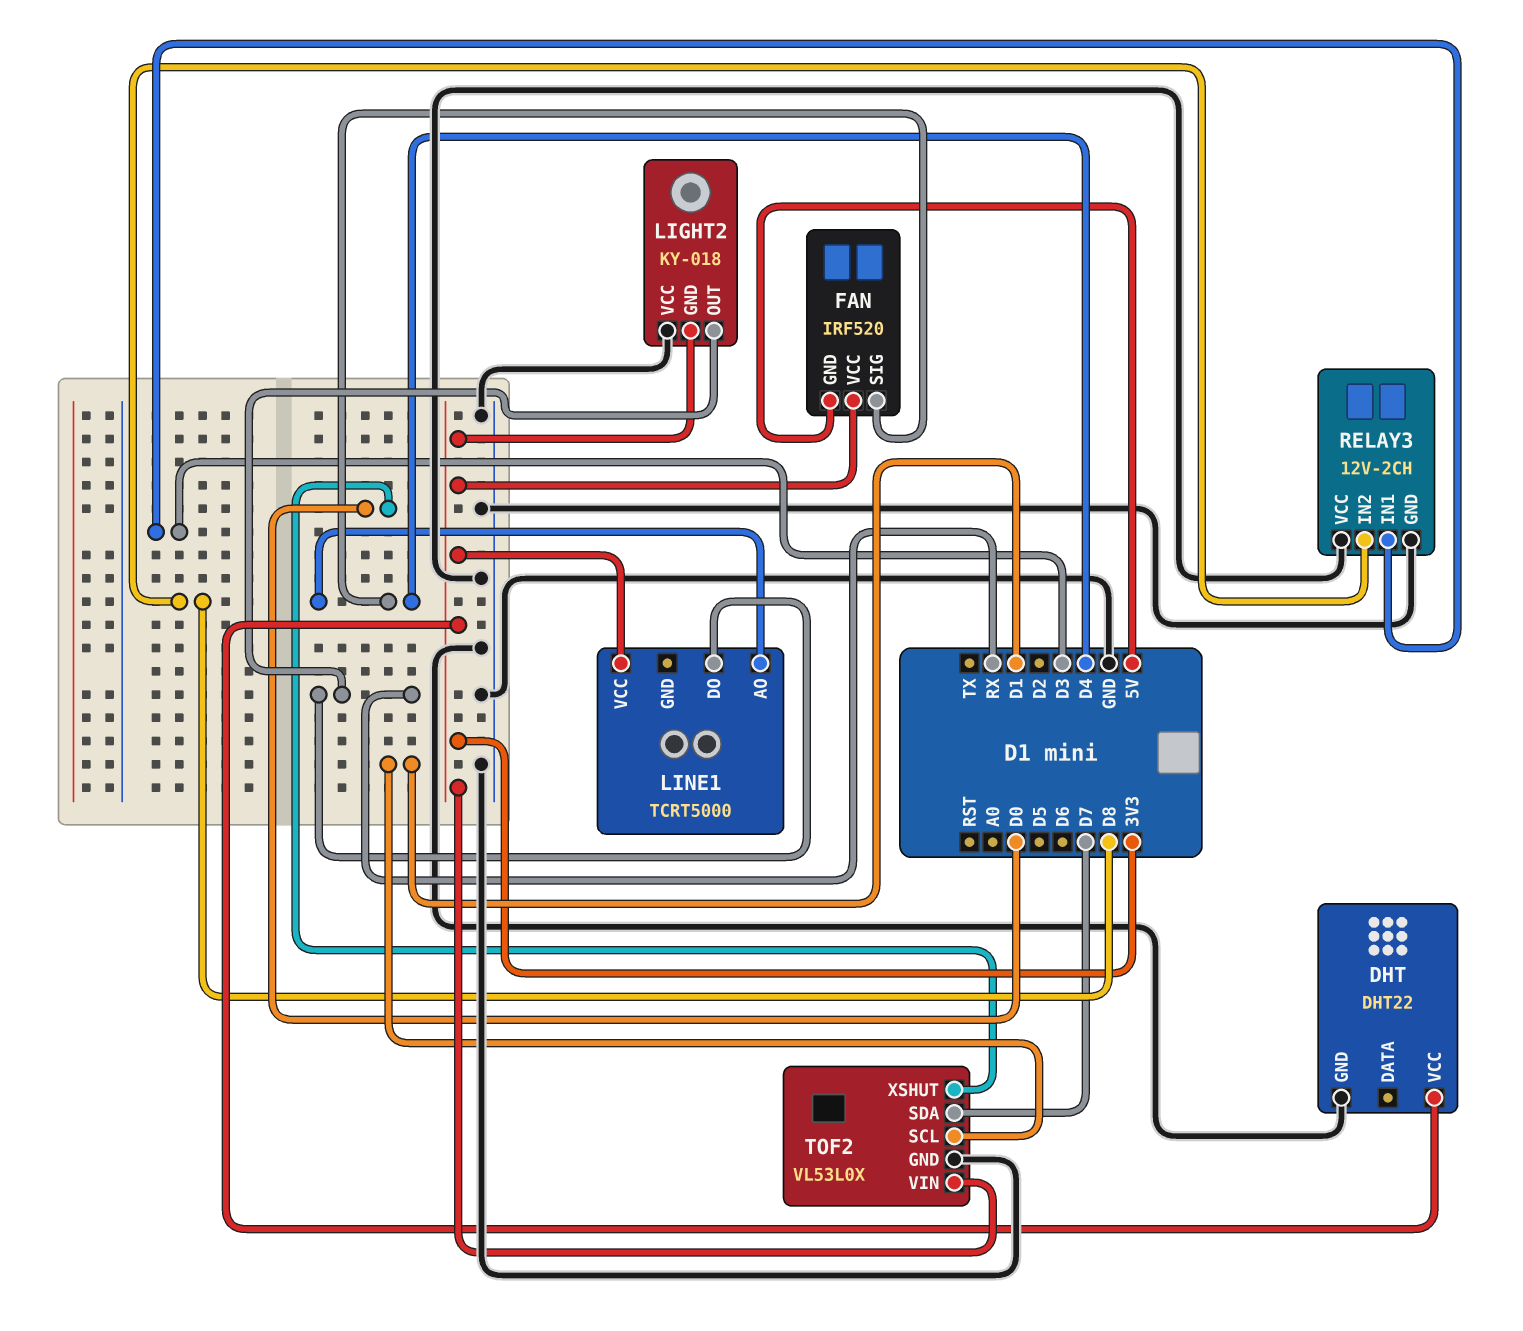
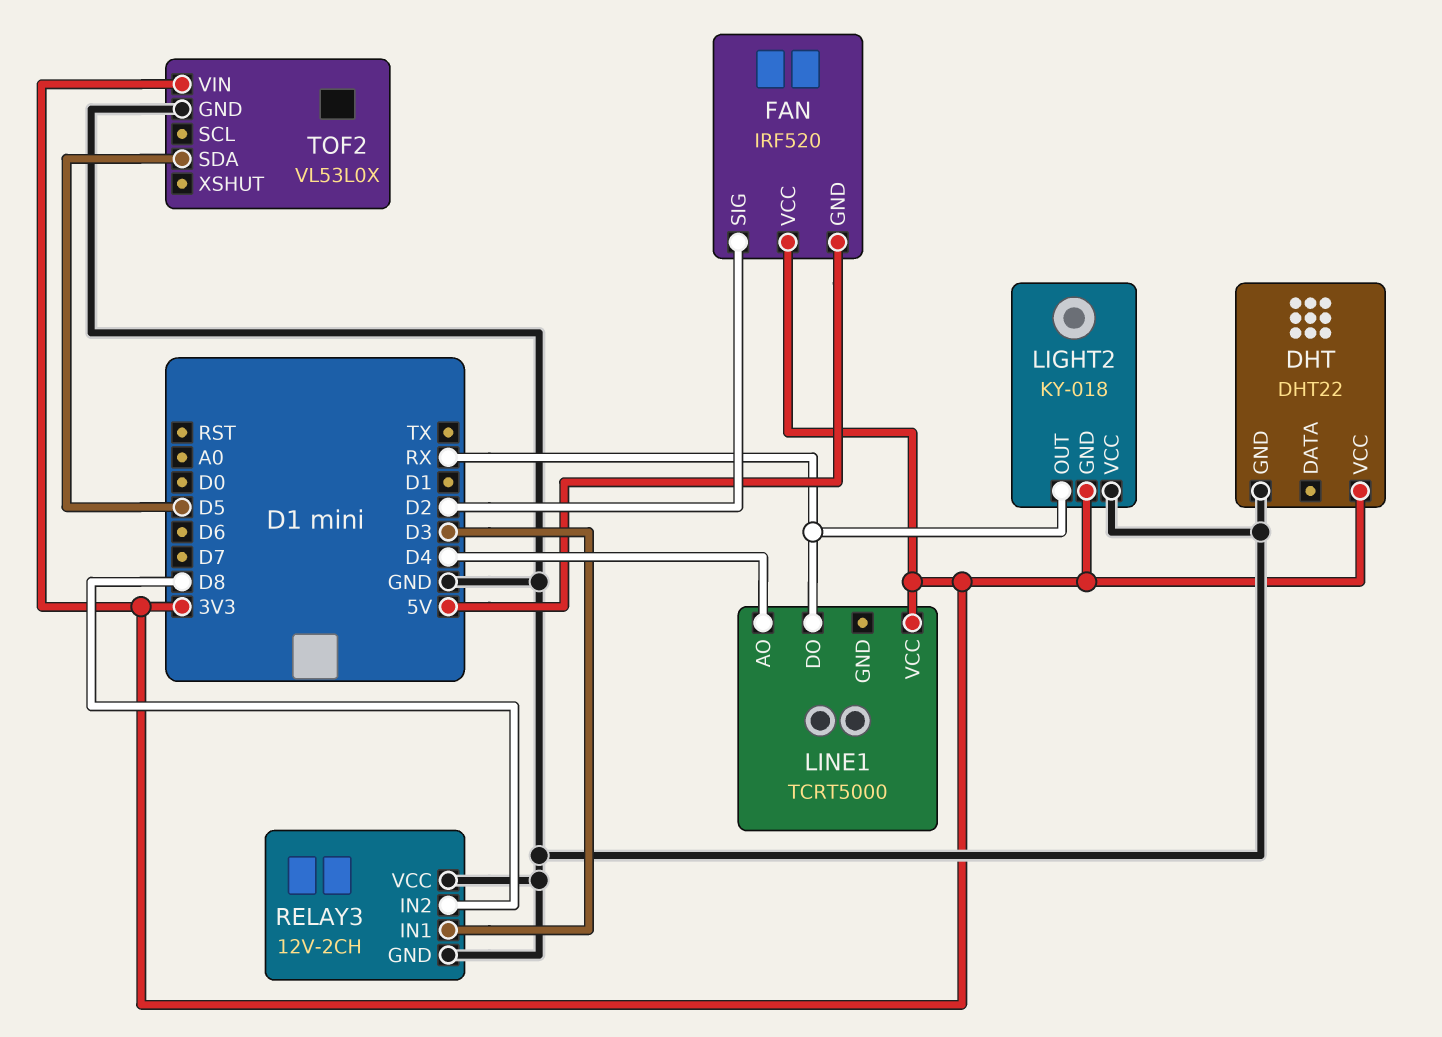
FAN pin SIG: D4 -> D2
TOF2 pin SCL: D1 -> none
TOF2 pin SDA: D7 -> D5
TOF2 pin XSHUT: D0 -> none

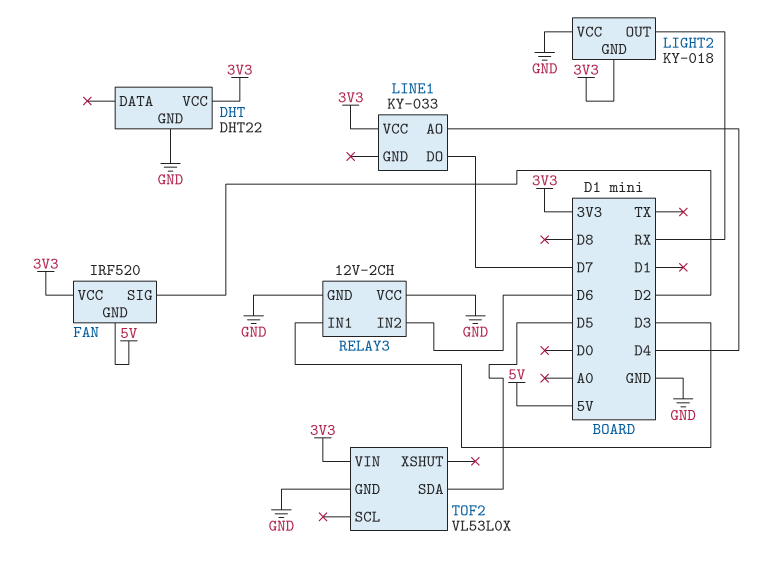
LINE1: TCRT5000 -> KY-033
LINE1 pin DO: RX -> D7
RELAY3 pin IN2: D8 -> D6

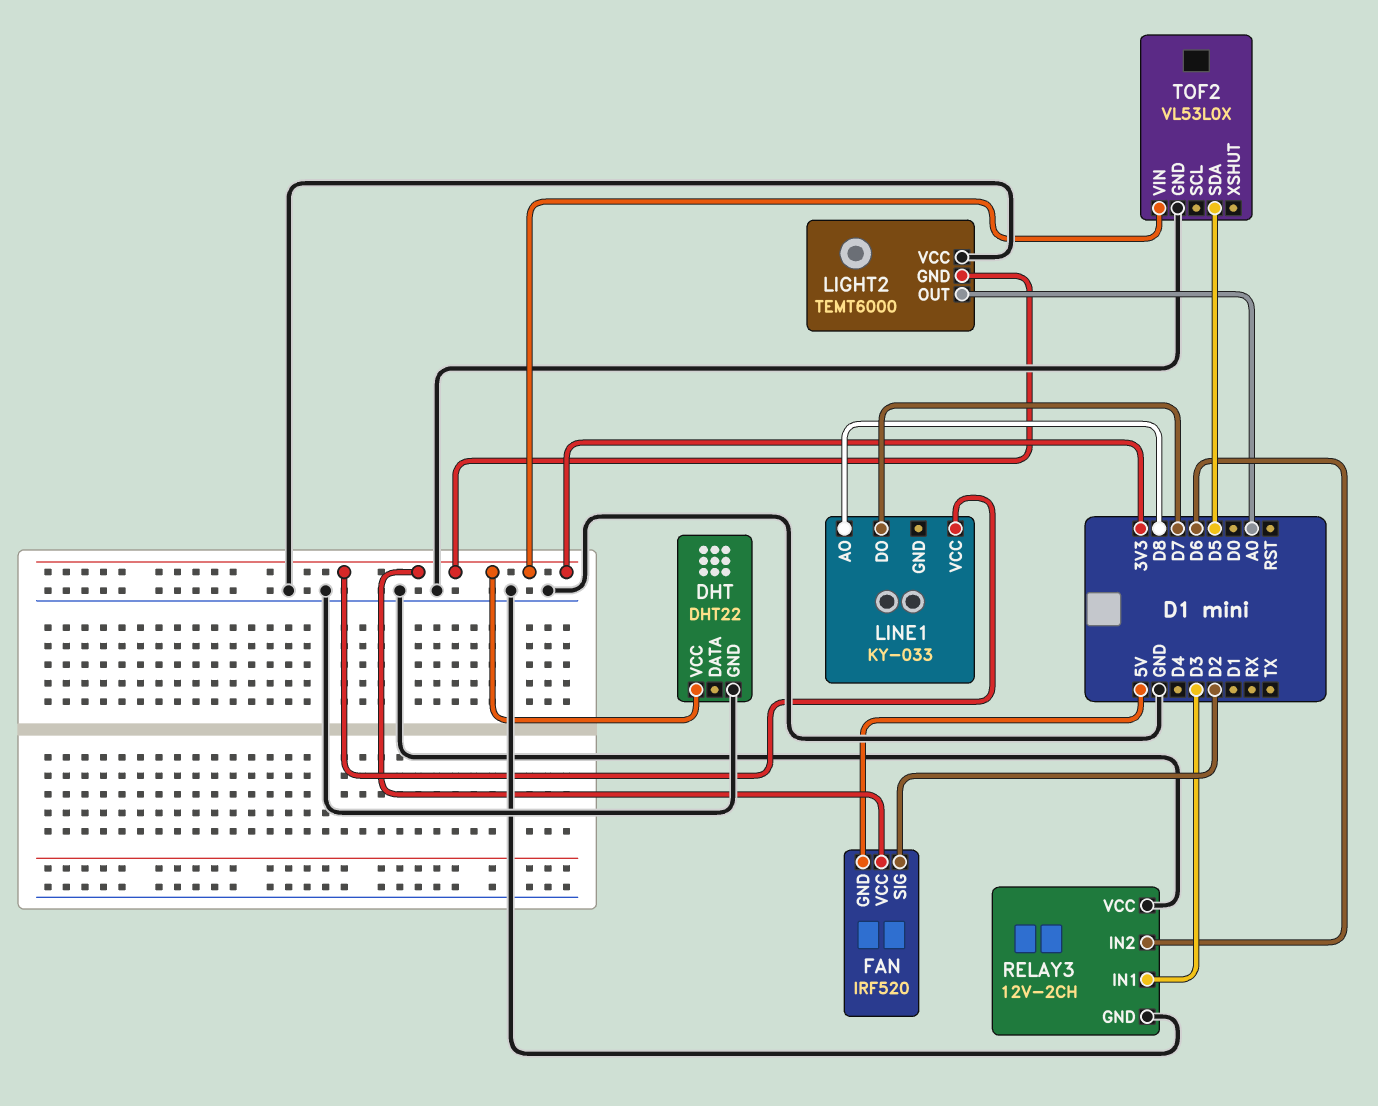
LIGHT2: KY-018 -> TEMT6000
LIGHT2 pin OUT: RX -> A0
LINE1 pin AO: D4 -> D8

